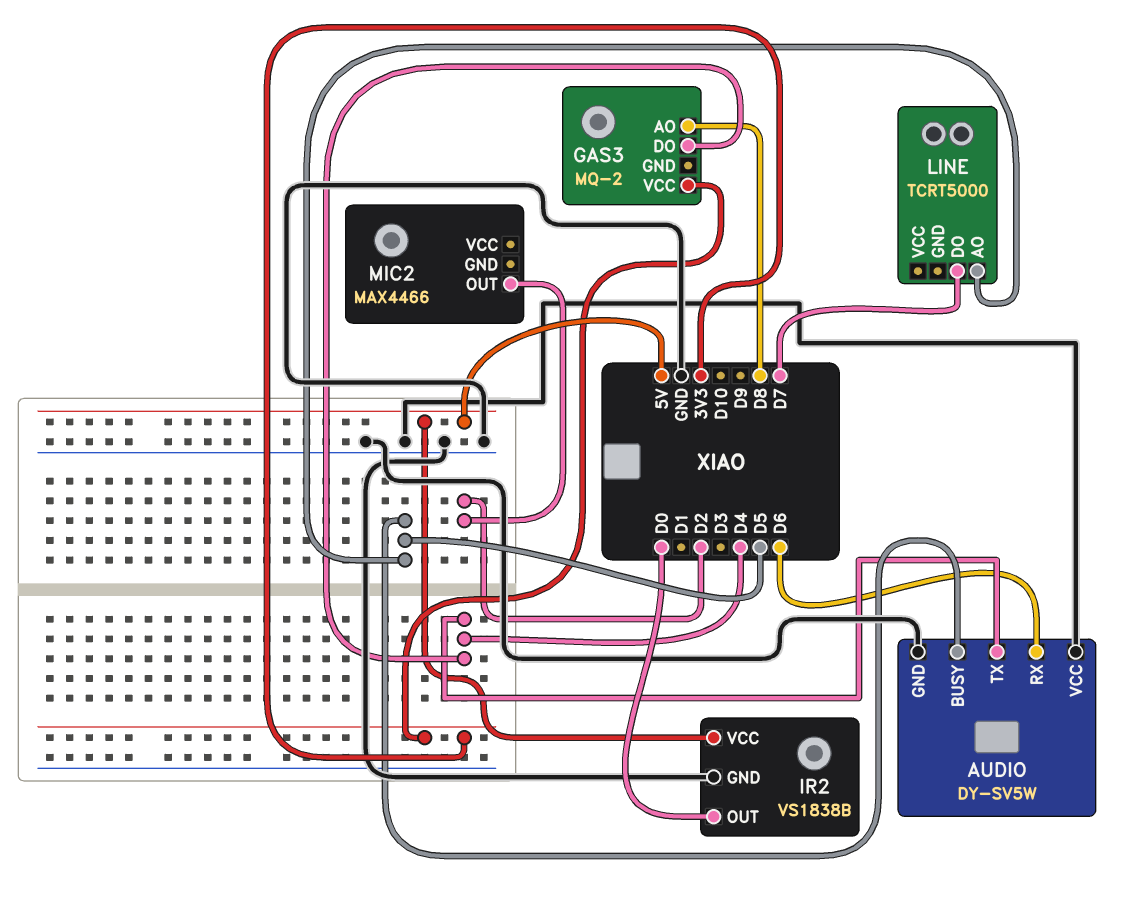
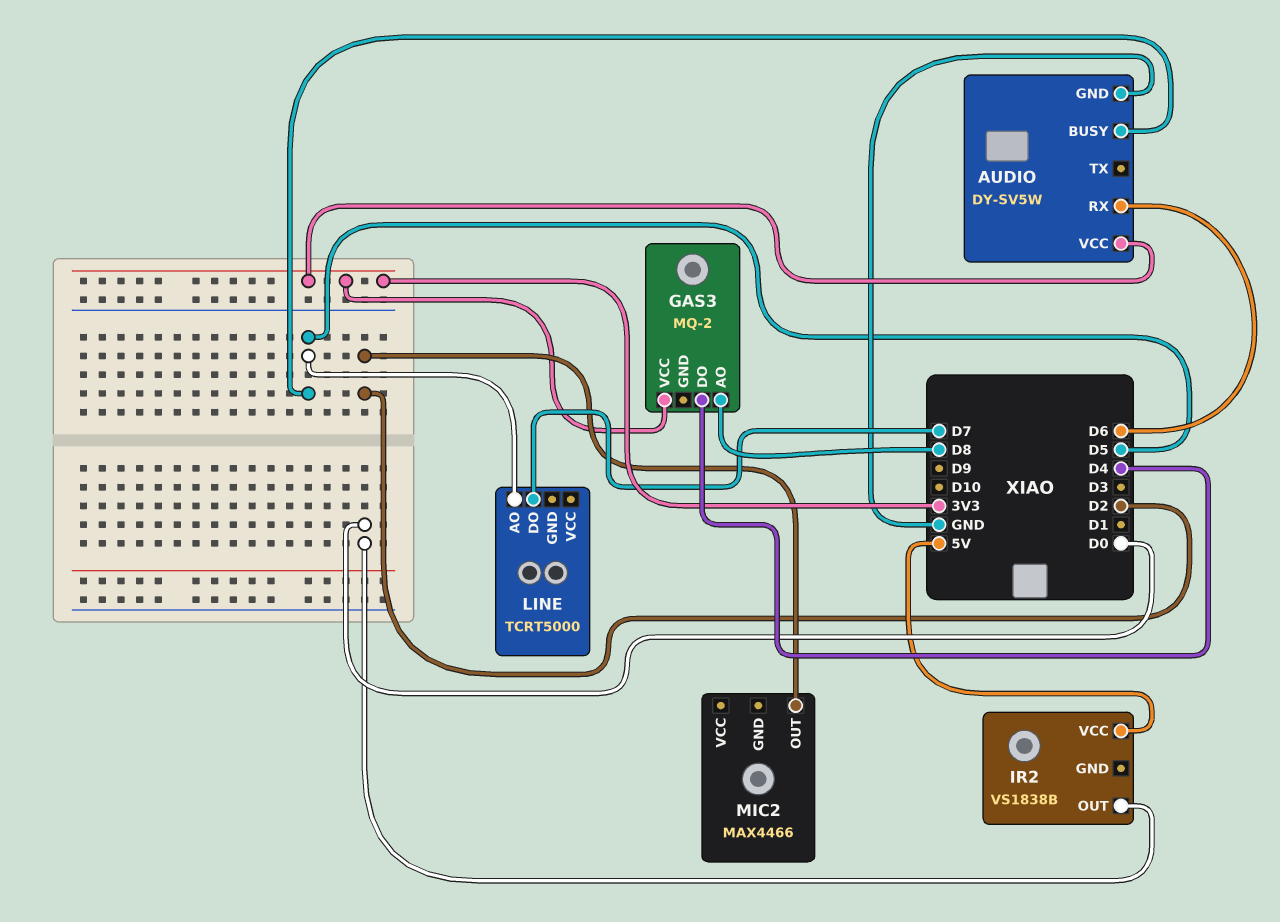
AUDIO pin TX: D4 -> none
AUDIO pin VCC: GND -> 3V3
IR2 pin GND: GND -> none

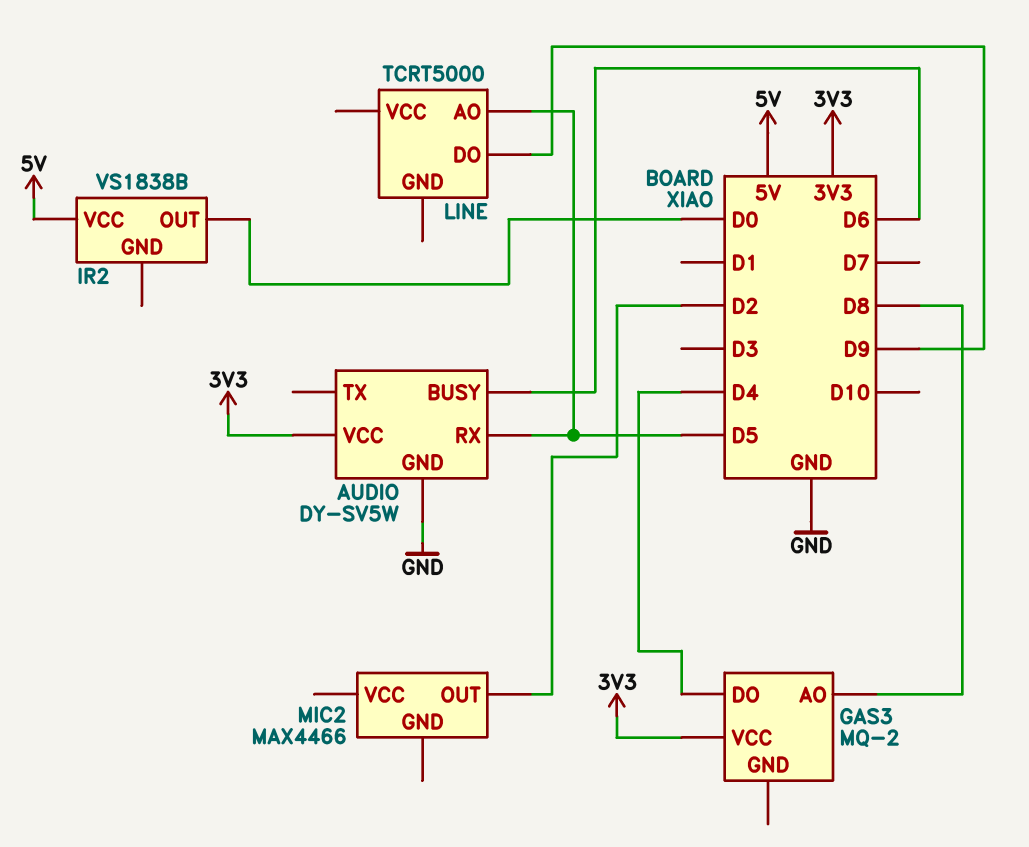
AUDIO pin BUSY: D5 -> D6
AUDIO pin RX: D6 -> D5
LINE pin DO: D7 -> D9

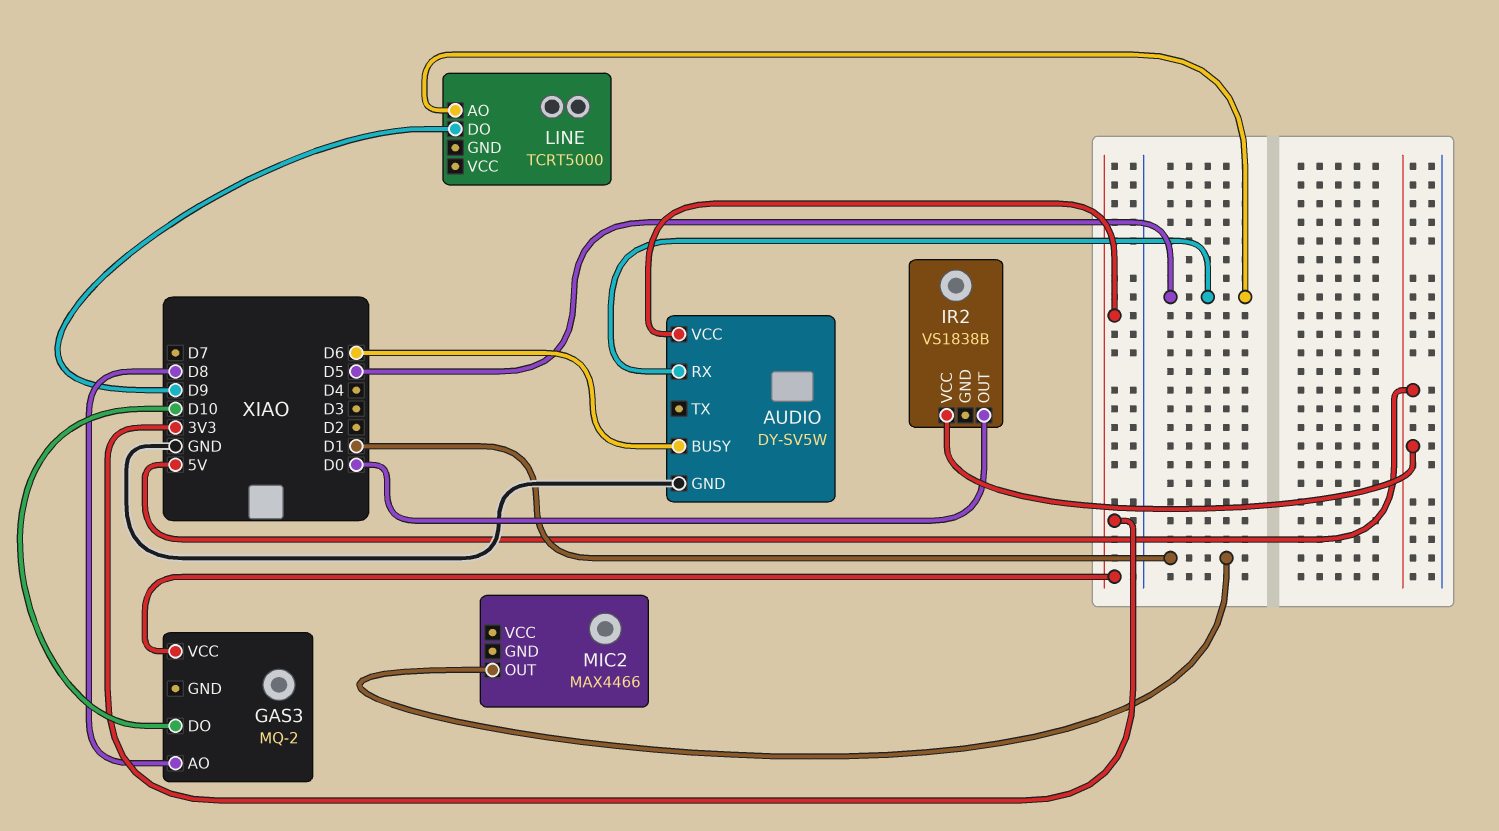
GAS3 pin DO: D4 -> D10
MIC2 pin OUT: D2 -> D1

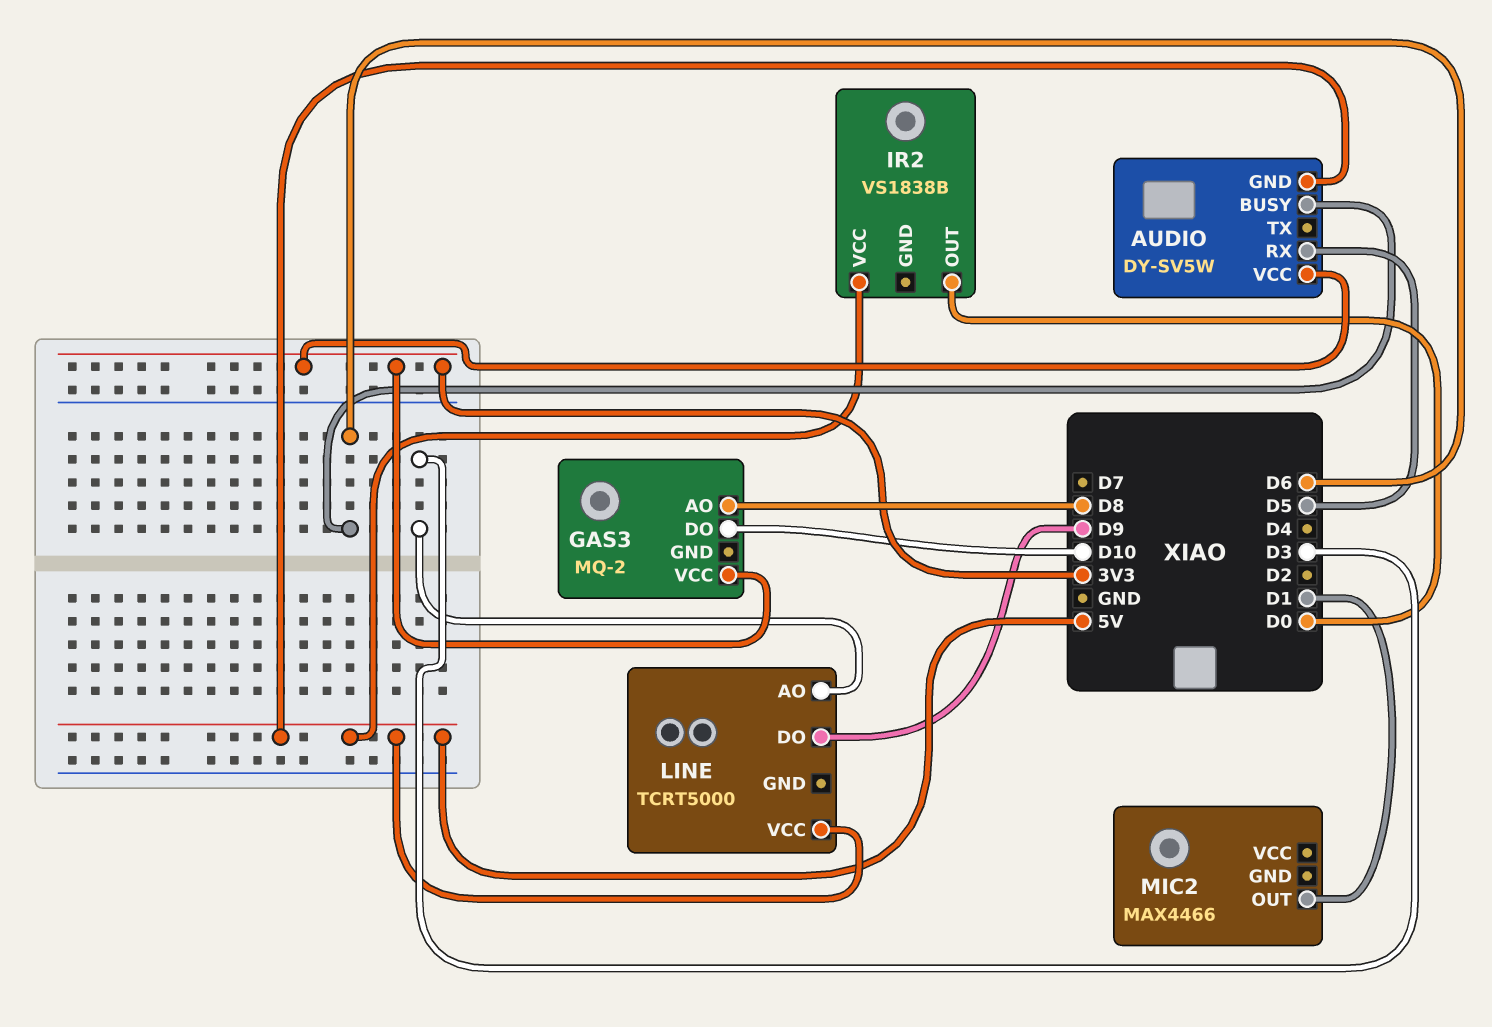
AUDIO pin GND: GND -> 5V
LINE pin AO: D5 -> D3
LINE pin VCC: none -> 5V

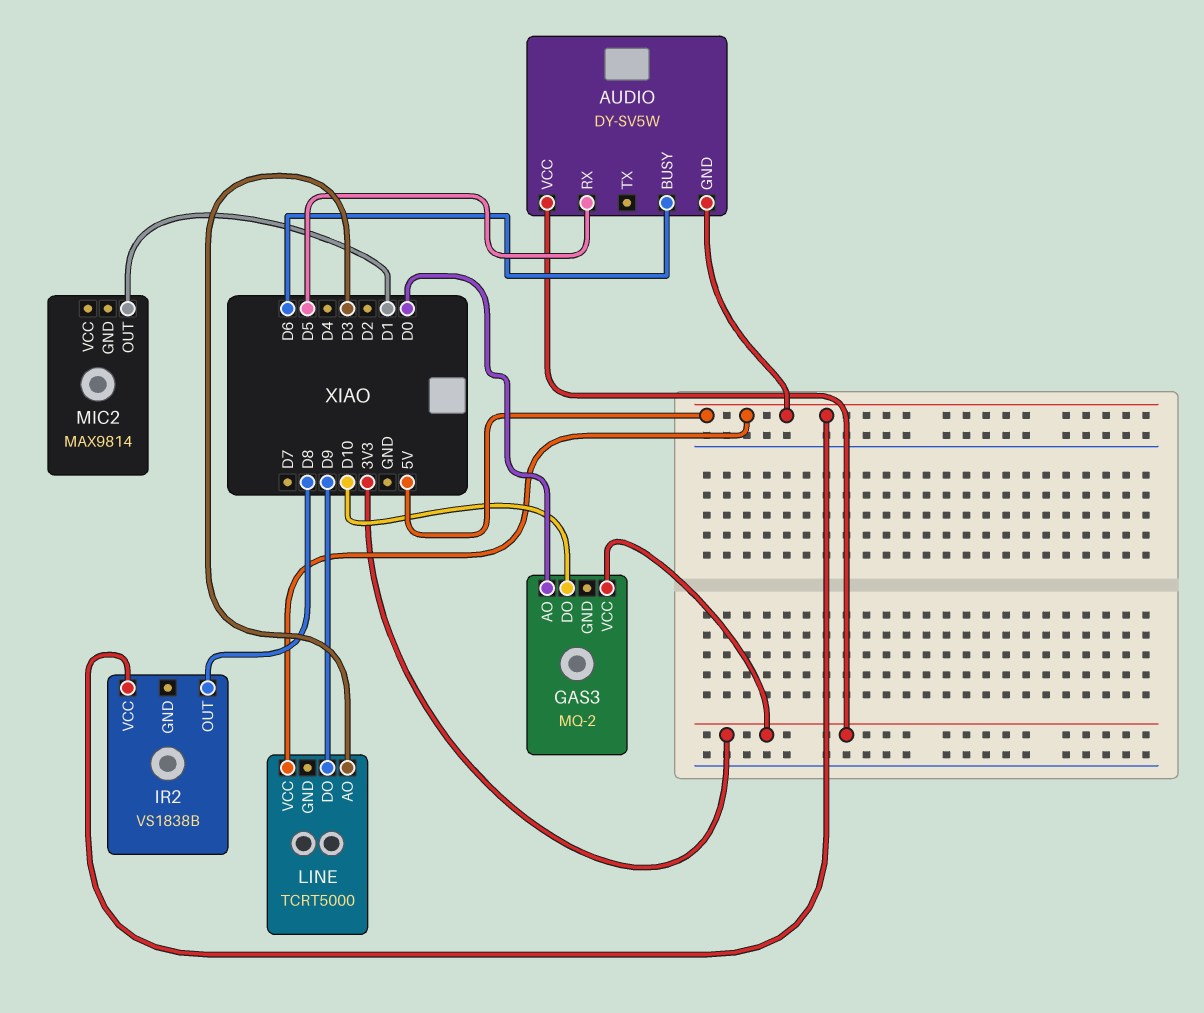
GAS3 pin AO: D8 -> D0
IR2 pin OUT: D0 -> D8
MIC2: MAX4466 -> MAX9814

